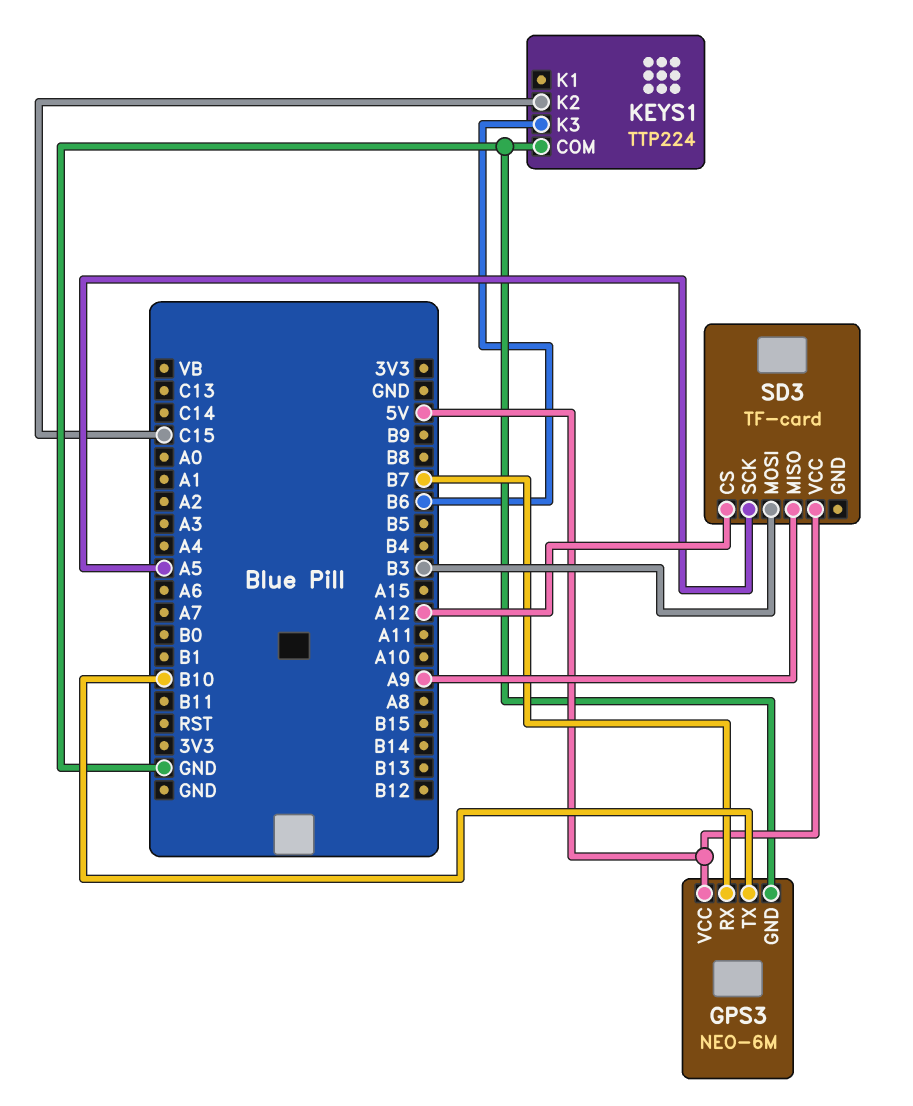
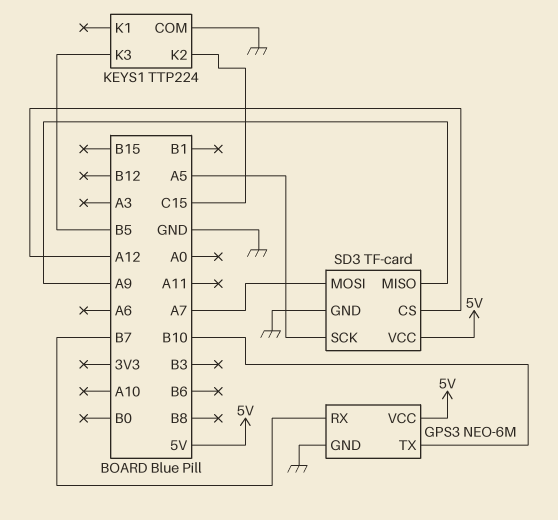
KEYS1 pin K3: B6 -> B5
SD3 pin GND: none -> GND
SD3 pin MOSI: B3 -> A7

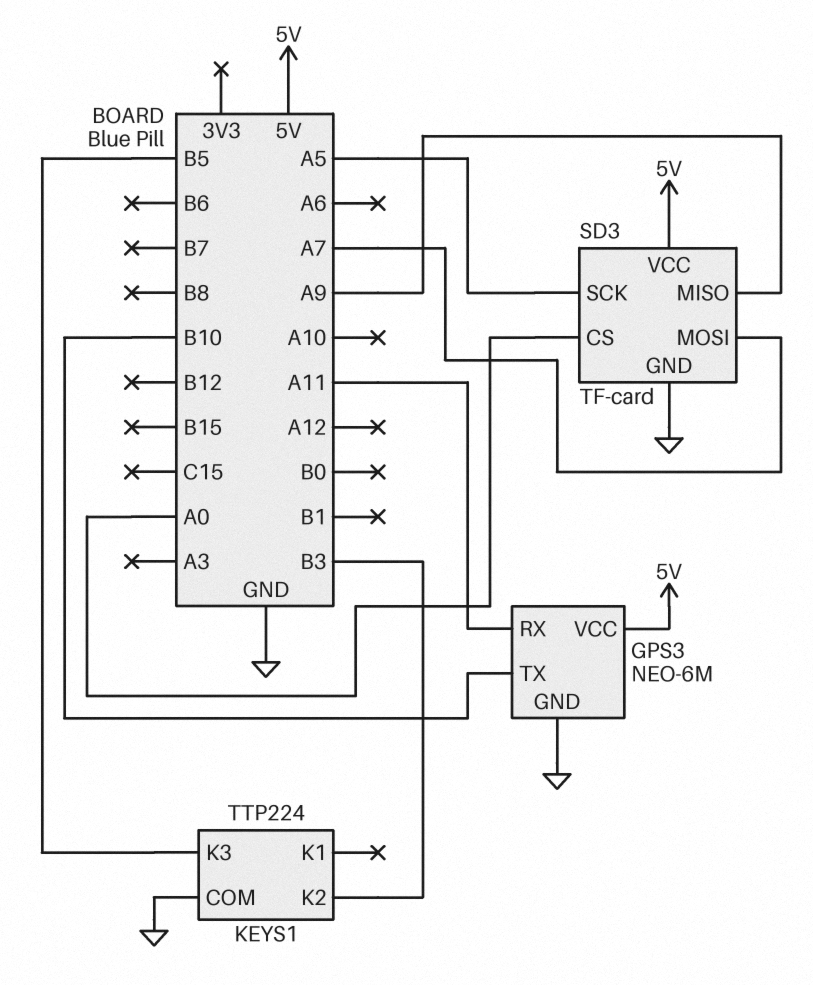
GPS3 pin RX: B7 -> A11
KEYS1 pin K2: C15 -> B3
SD3 pin CS: A12 -> A0

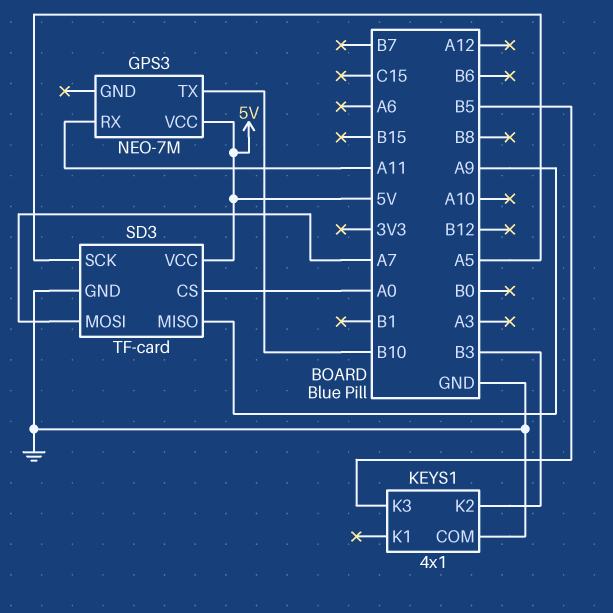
GPS3: NEO-6M -> NEO-7M
GPS3 pin GND: GND -> none
KEYS1: TTP224 -> 4x1

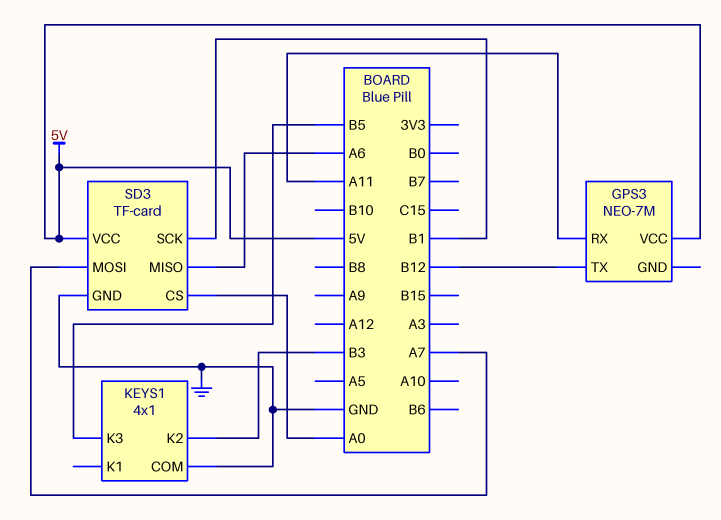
GPS3 pin TX: B10 -> B12
SD3 pin MISO: A9 -> A6
SD3 pin SCK: A5 -> B1

